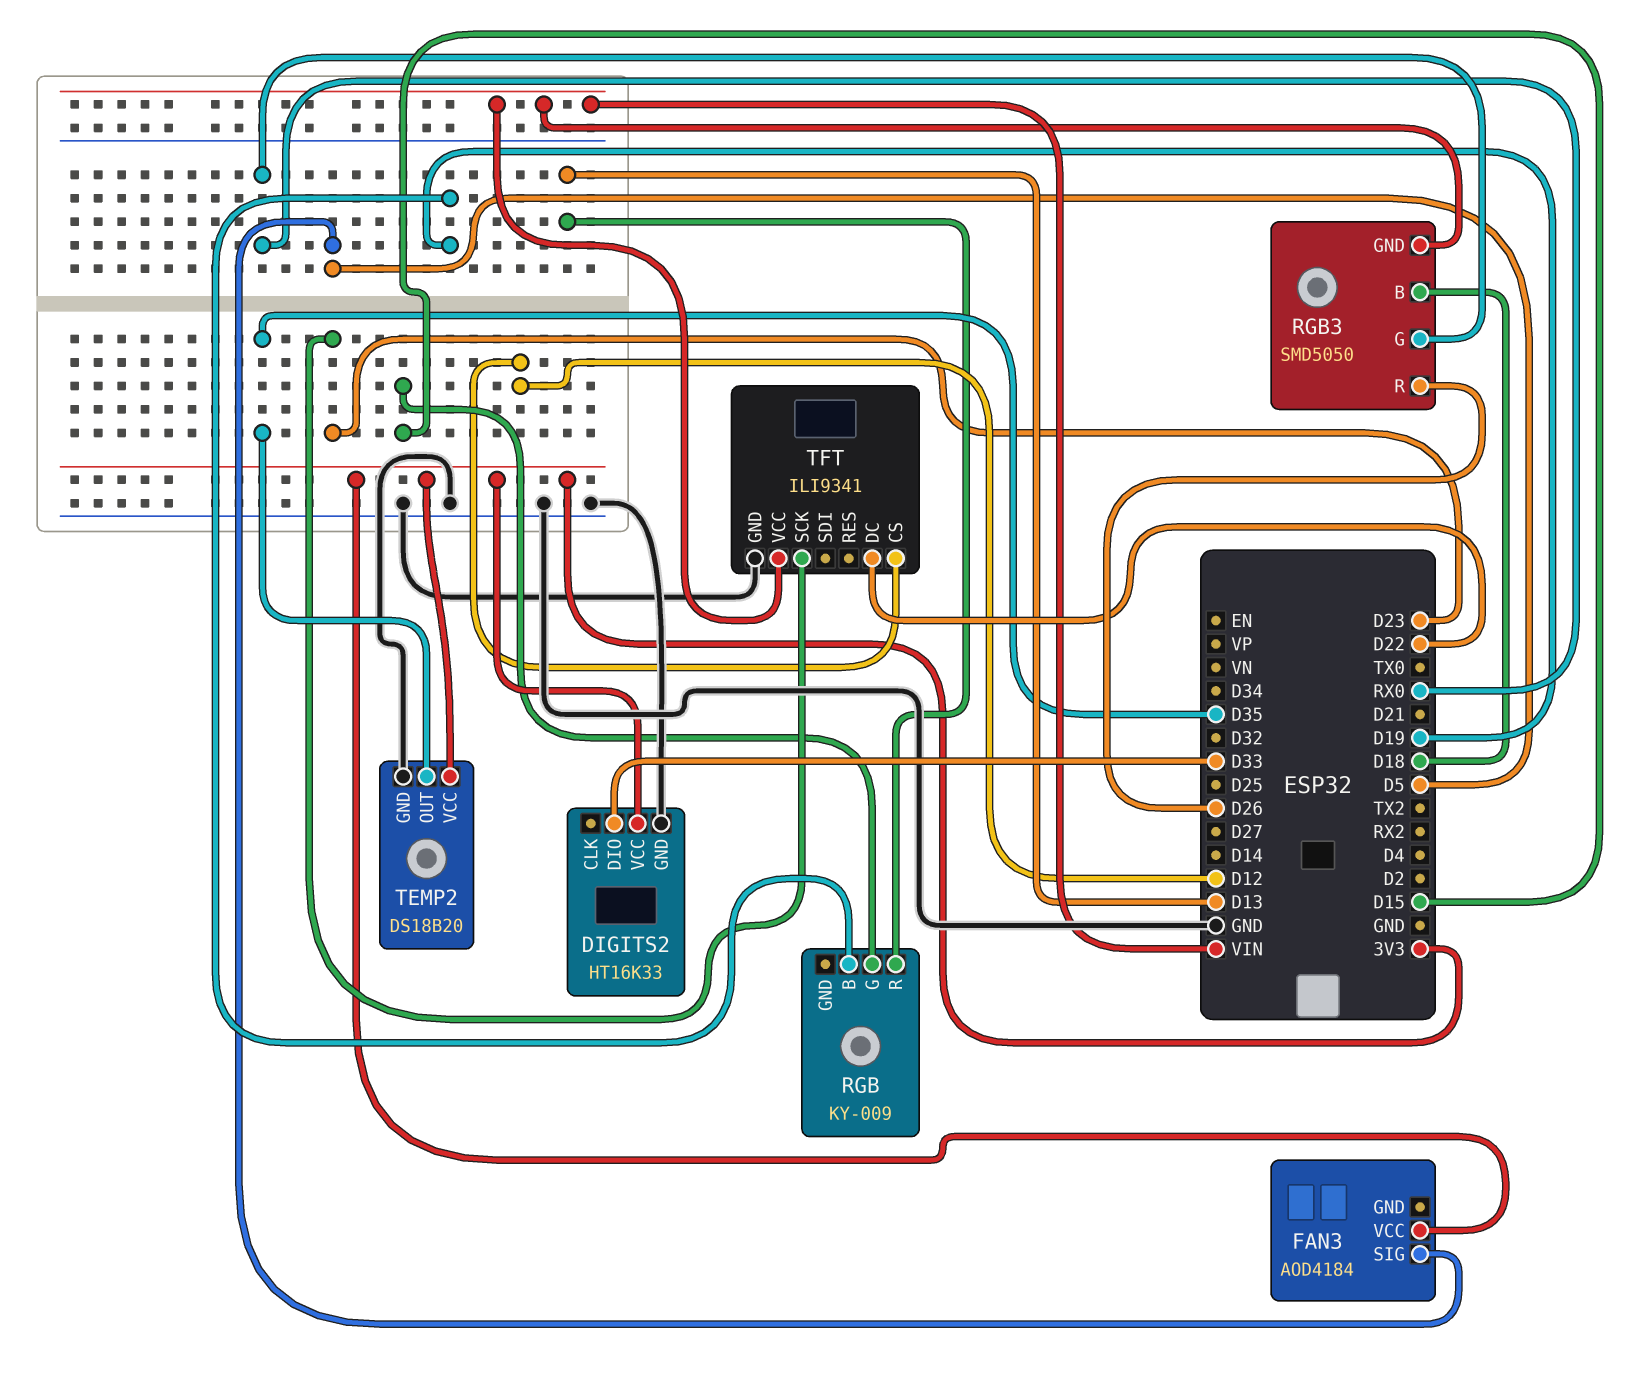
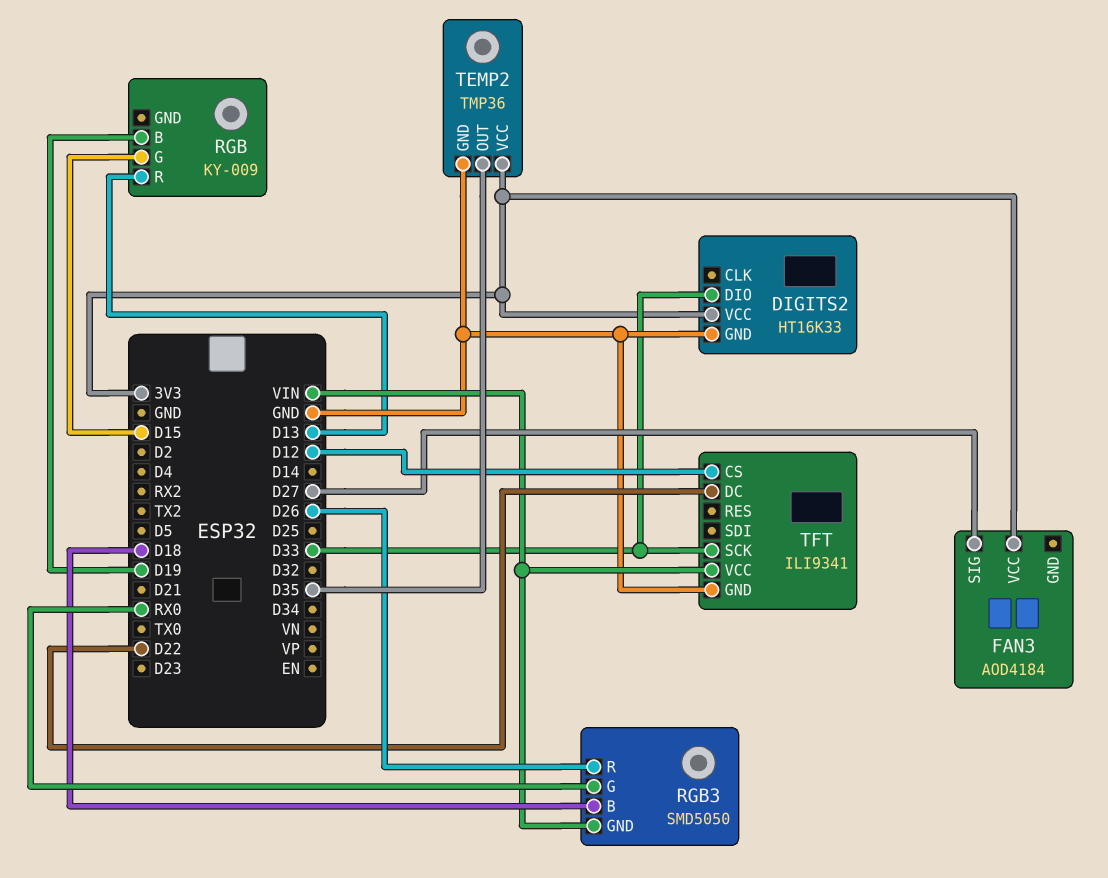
FAN3 pin SIG: D5 -> D27
TEMP2: DS18B20 -> TMP36
TFT pin SCK: D23 -> D33

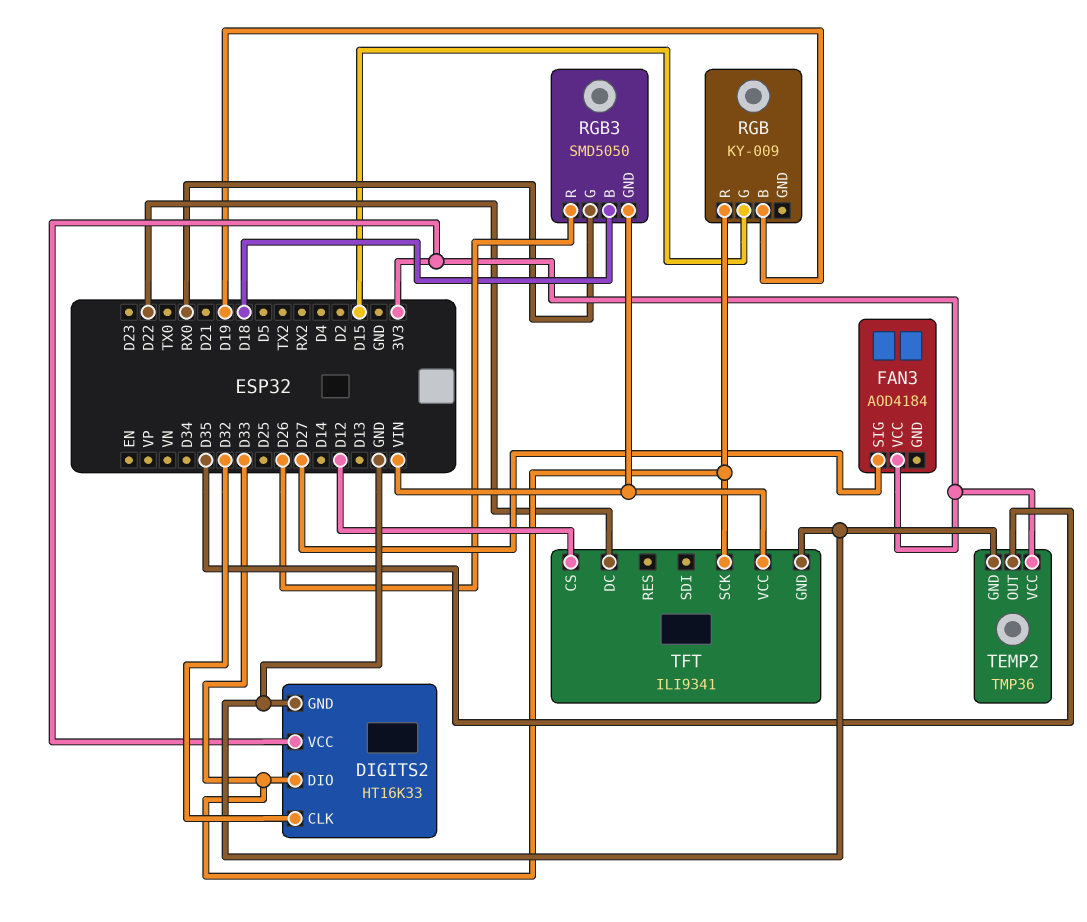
DIGITS2 pin CLK: none -> D32
RGB pin R: D13 -> D33

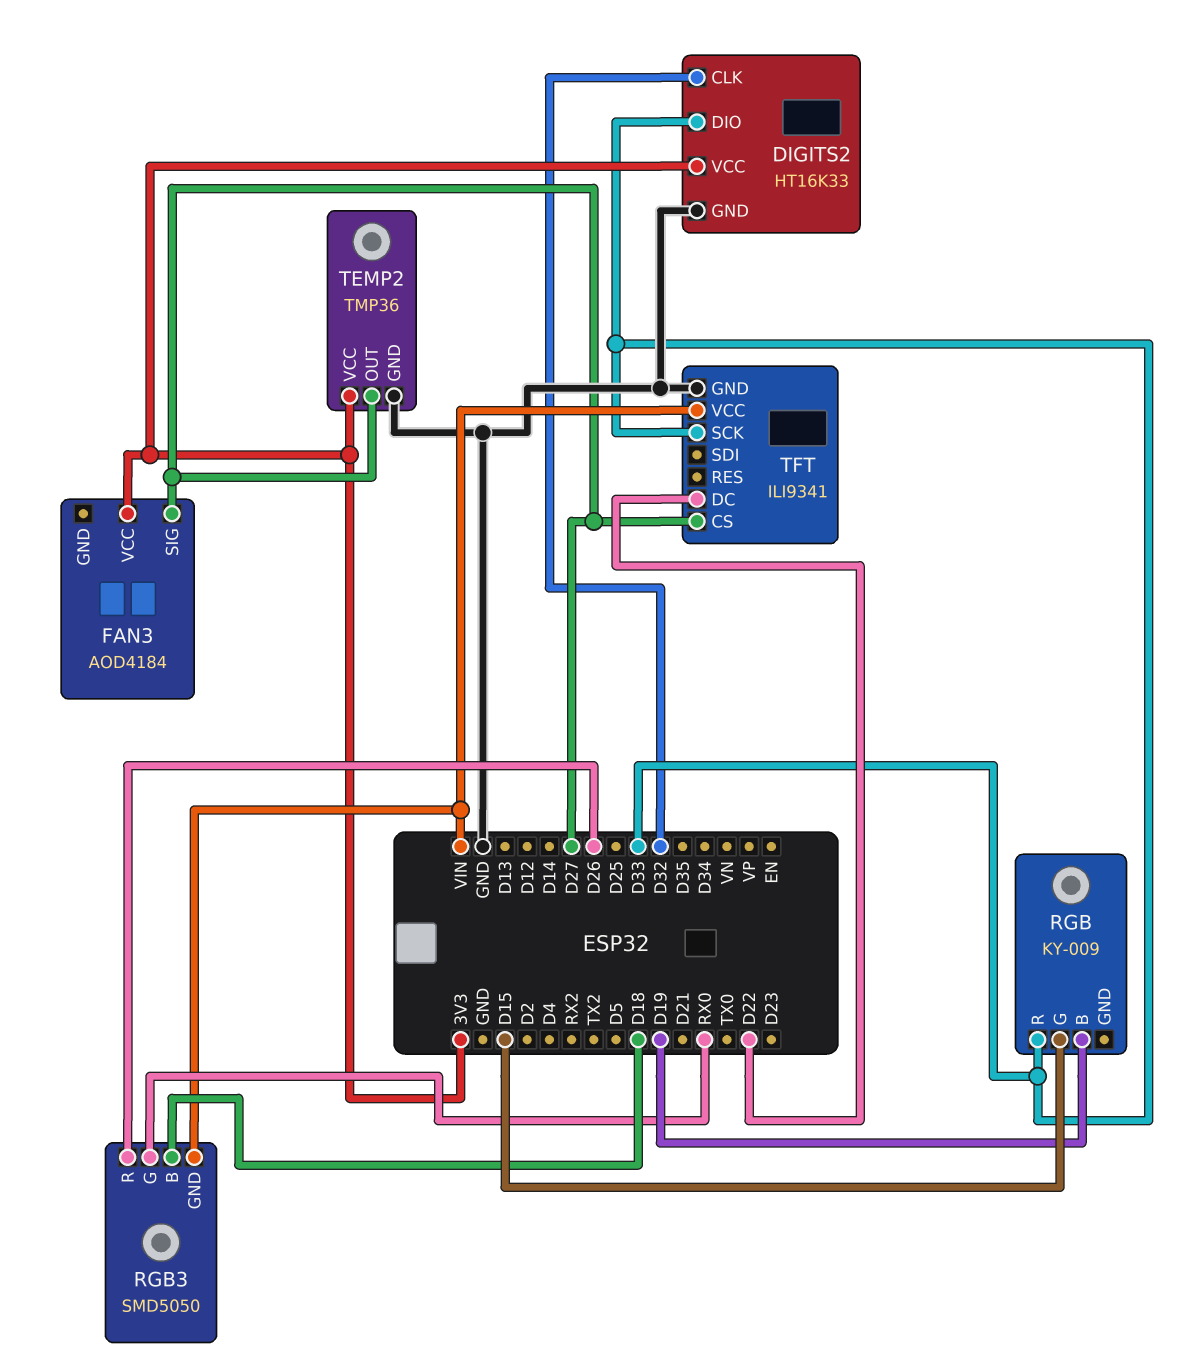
TEMP2 pin OUT: D35 -> D27
TFT pin CS: D12 -> D27

